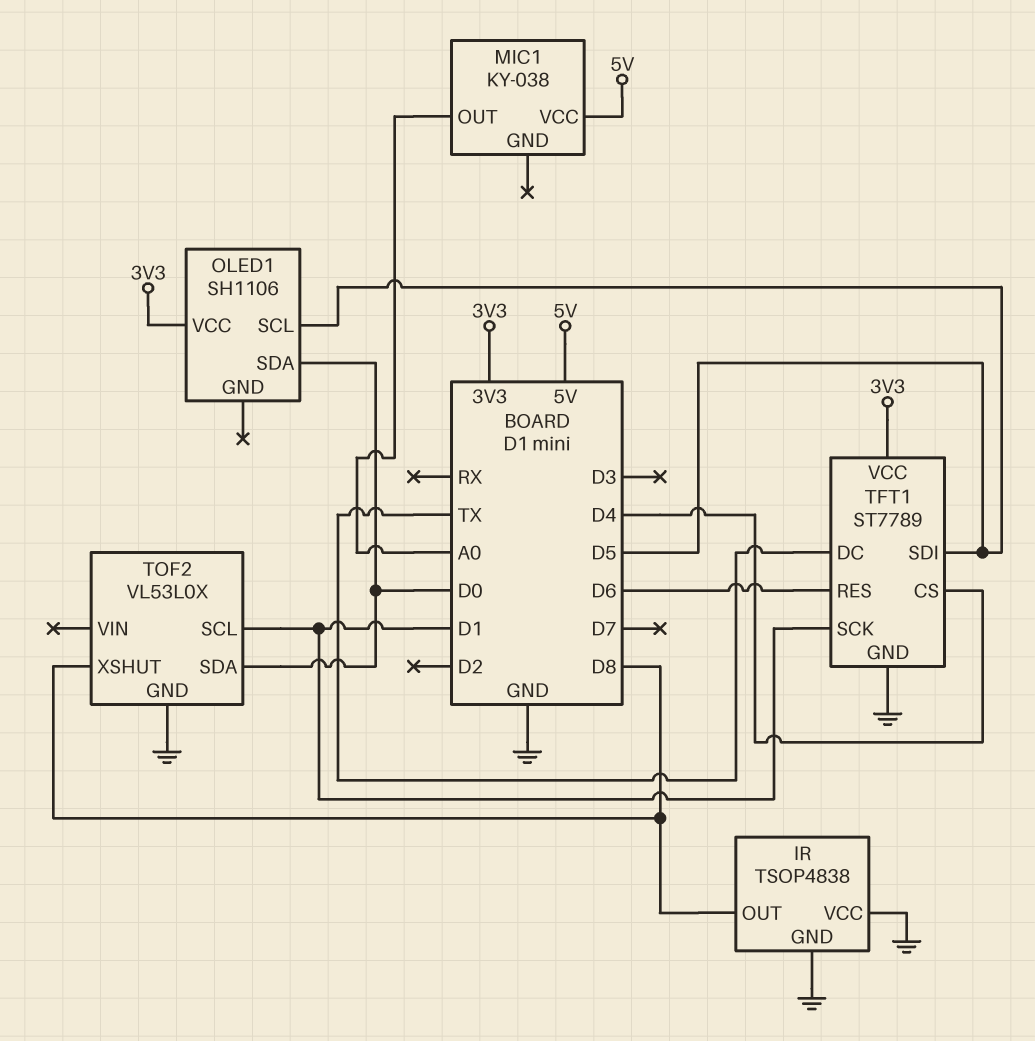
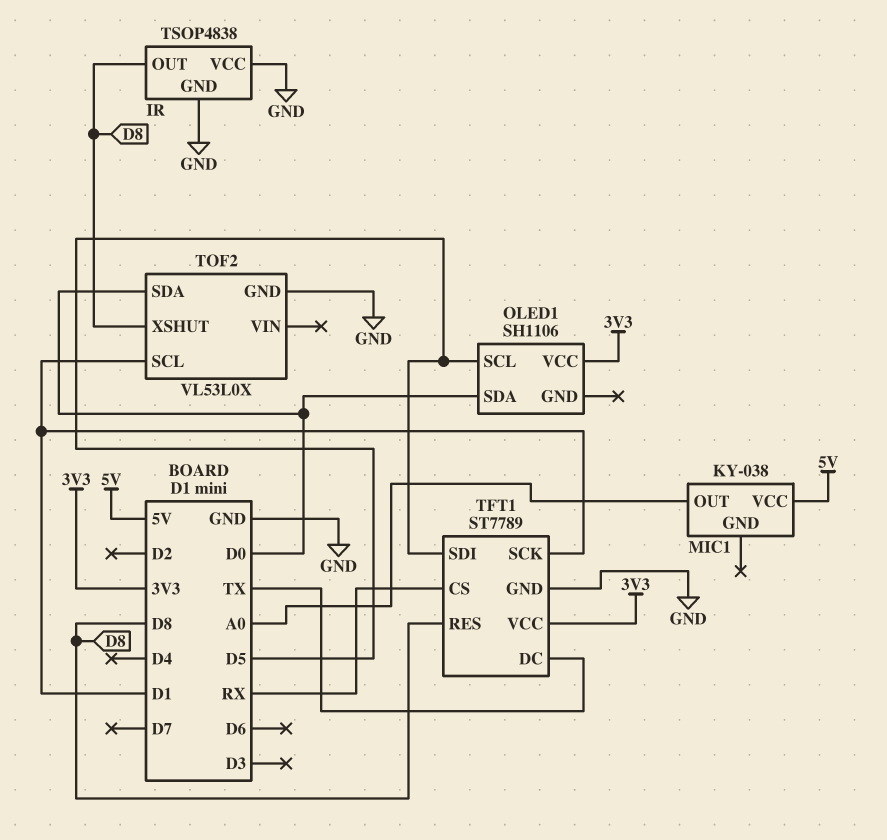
TFT1 pin CS: D4 -> RX
TFT1 pin RES: D6 -> D8

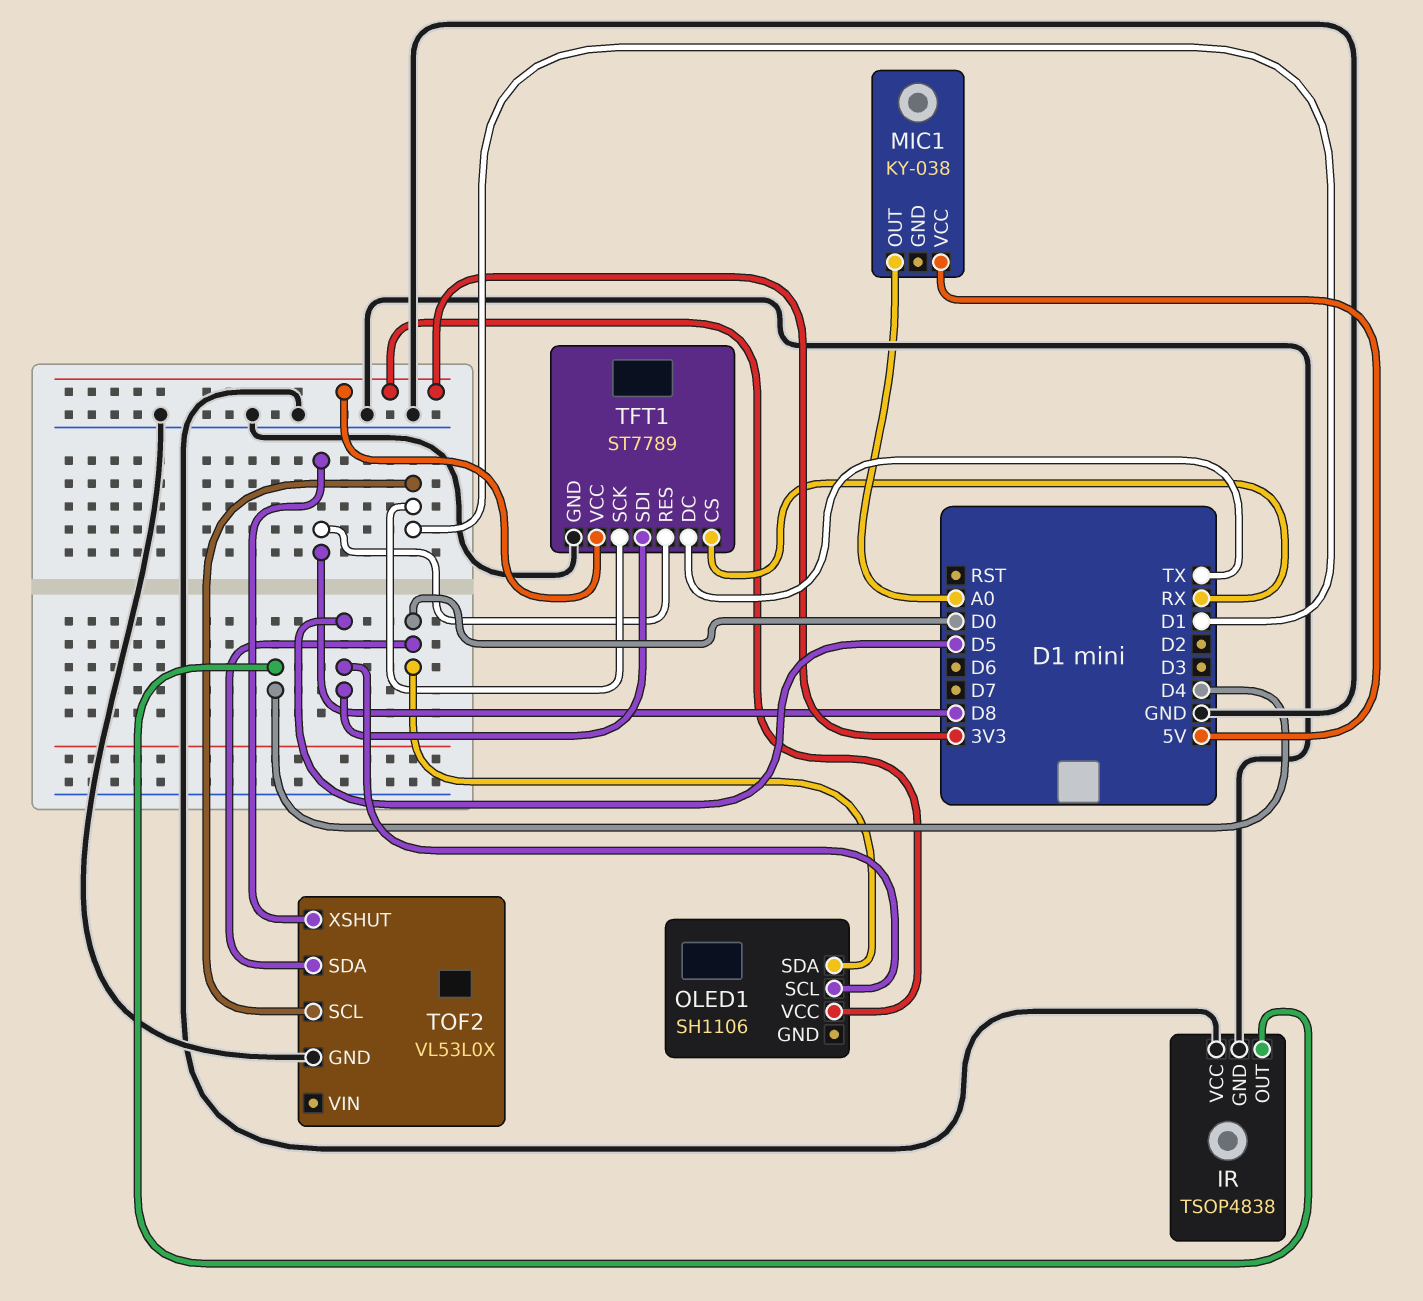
IR pin OUT: D8 -> D4

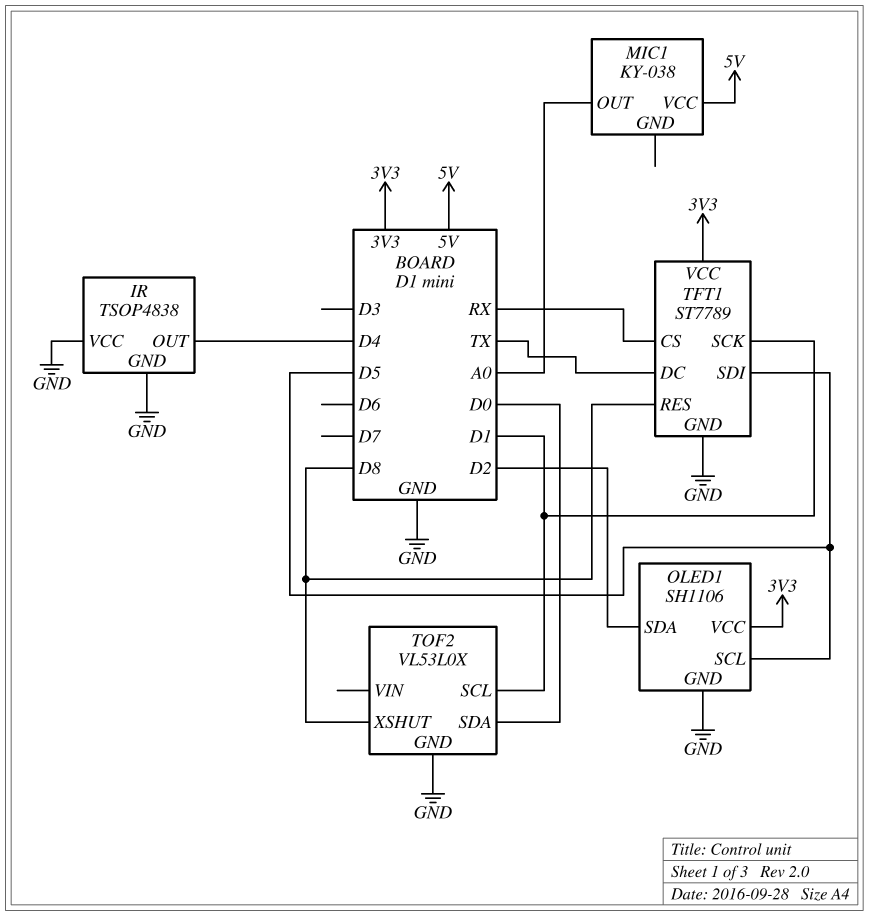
OLED1 pin GND: none -> GND
OLED1 pin SDA: D0 -> D2

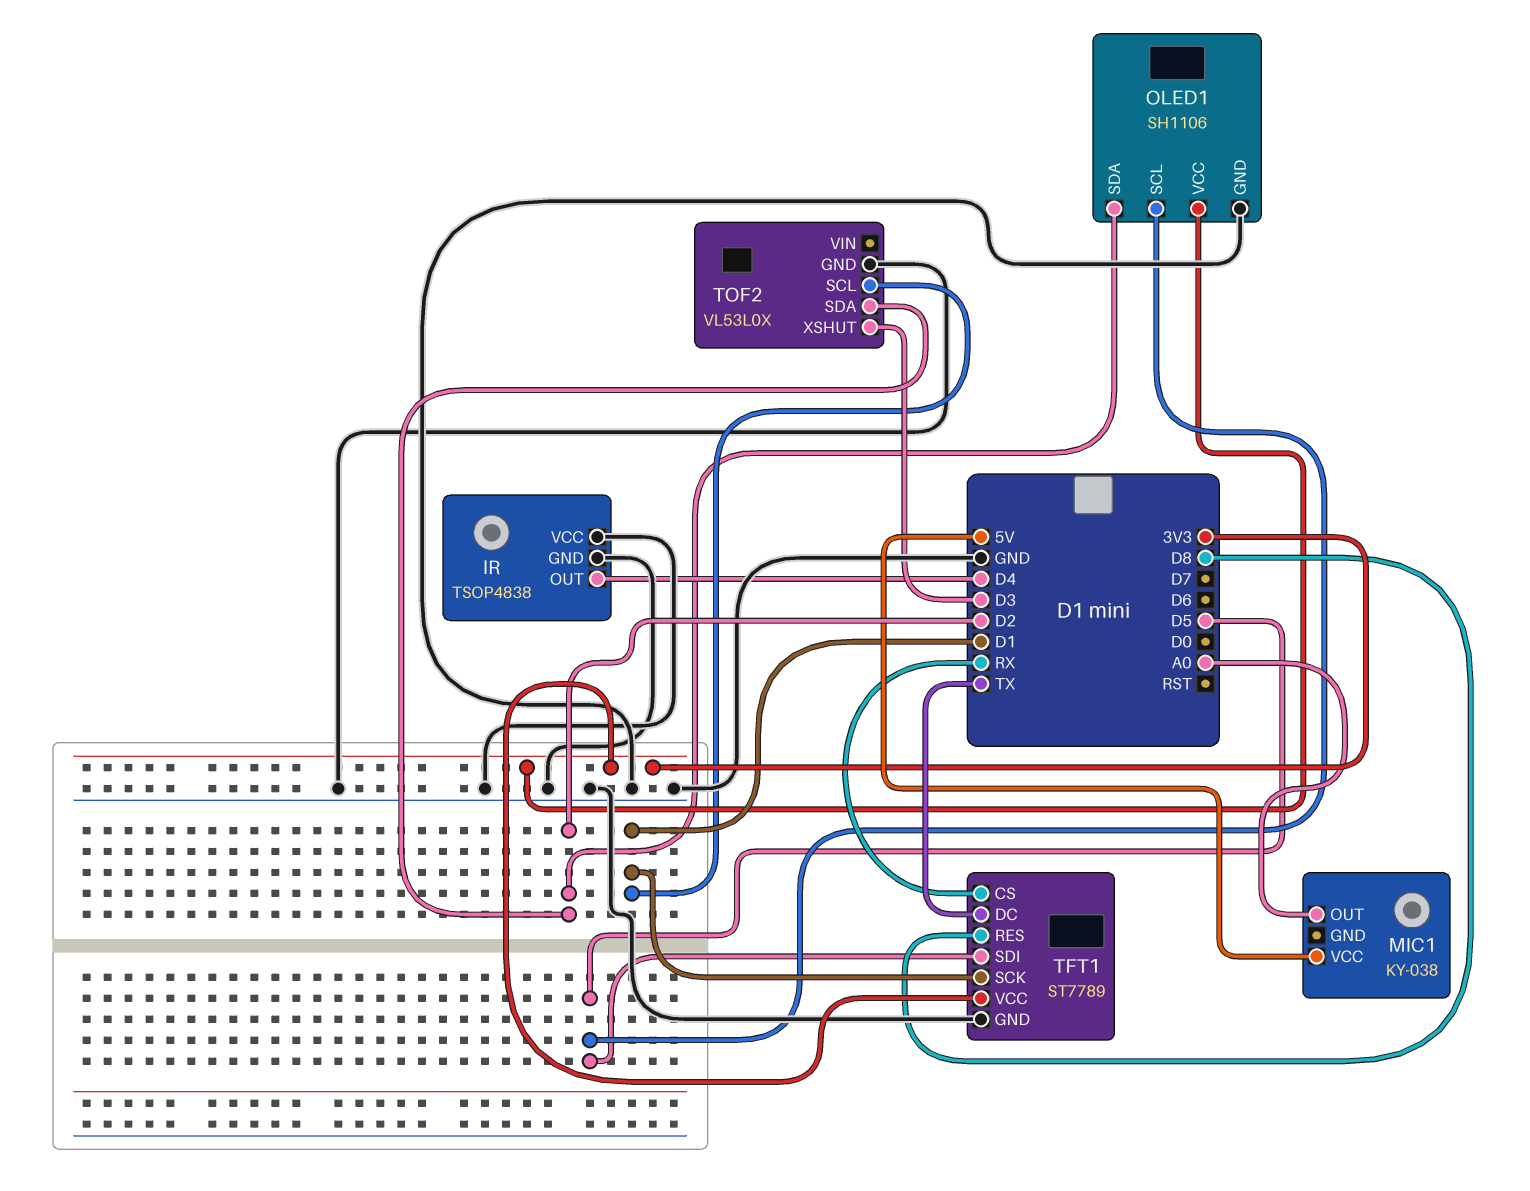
TOF2 pin SDA: D0 -> D2
TOF2 pin XSHUT: D8 -> D3

